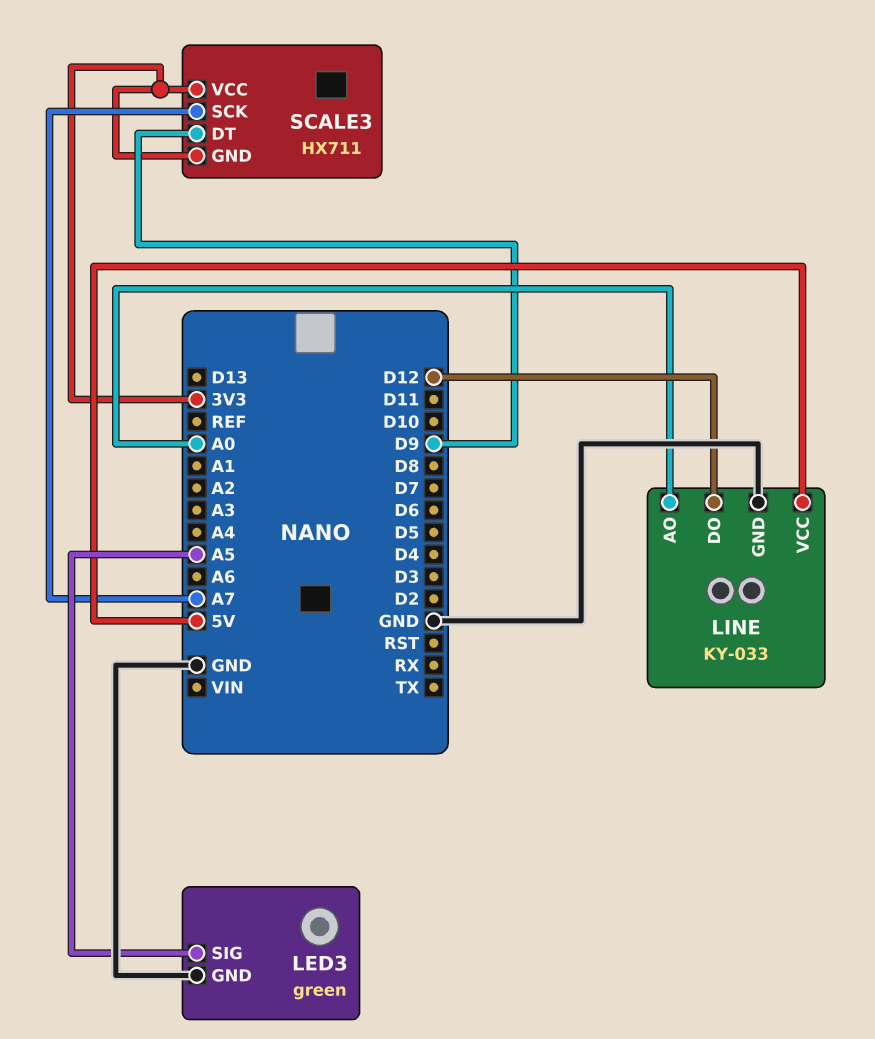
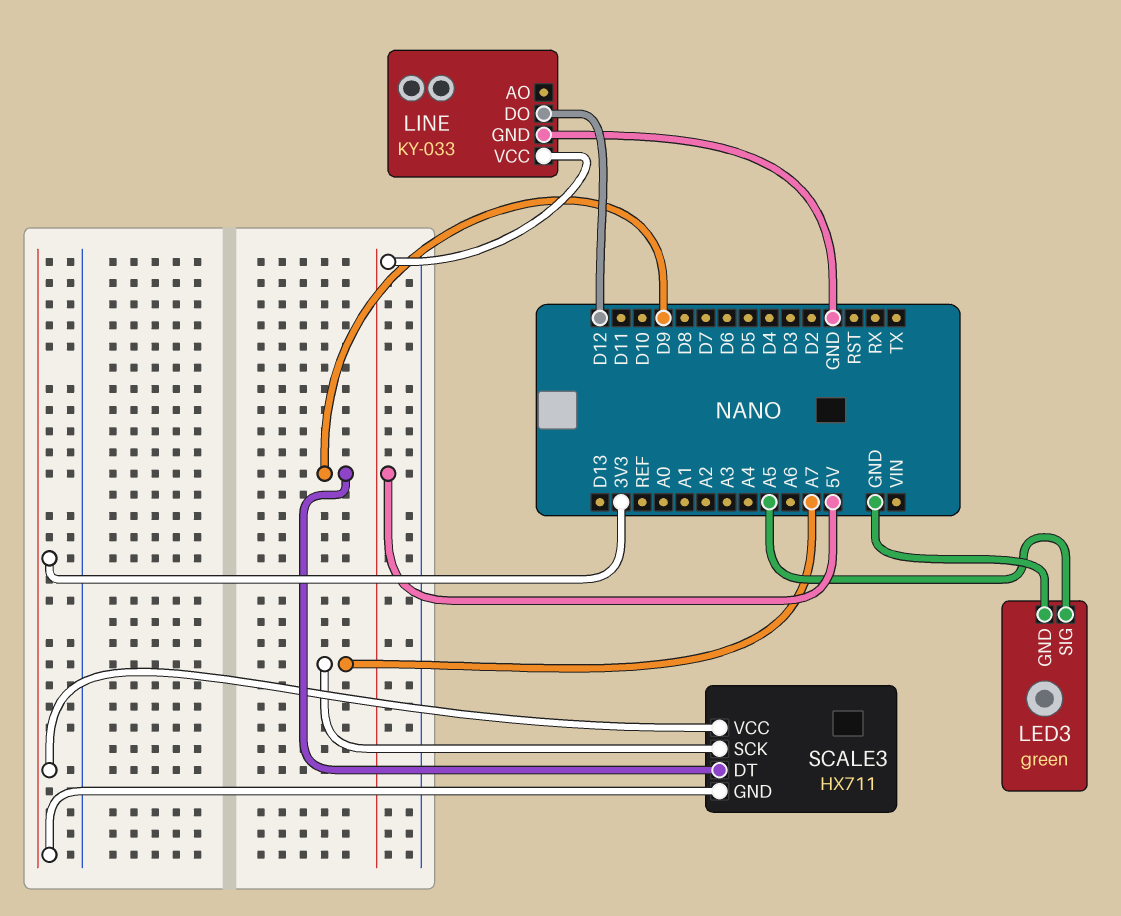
LINE pin AO: A0 -> none

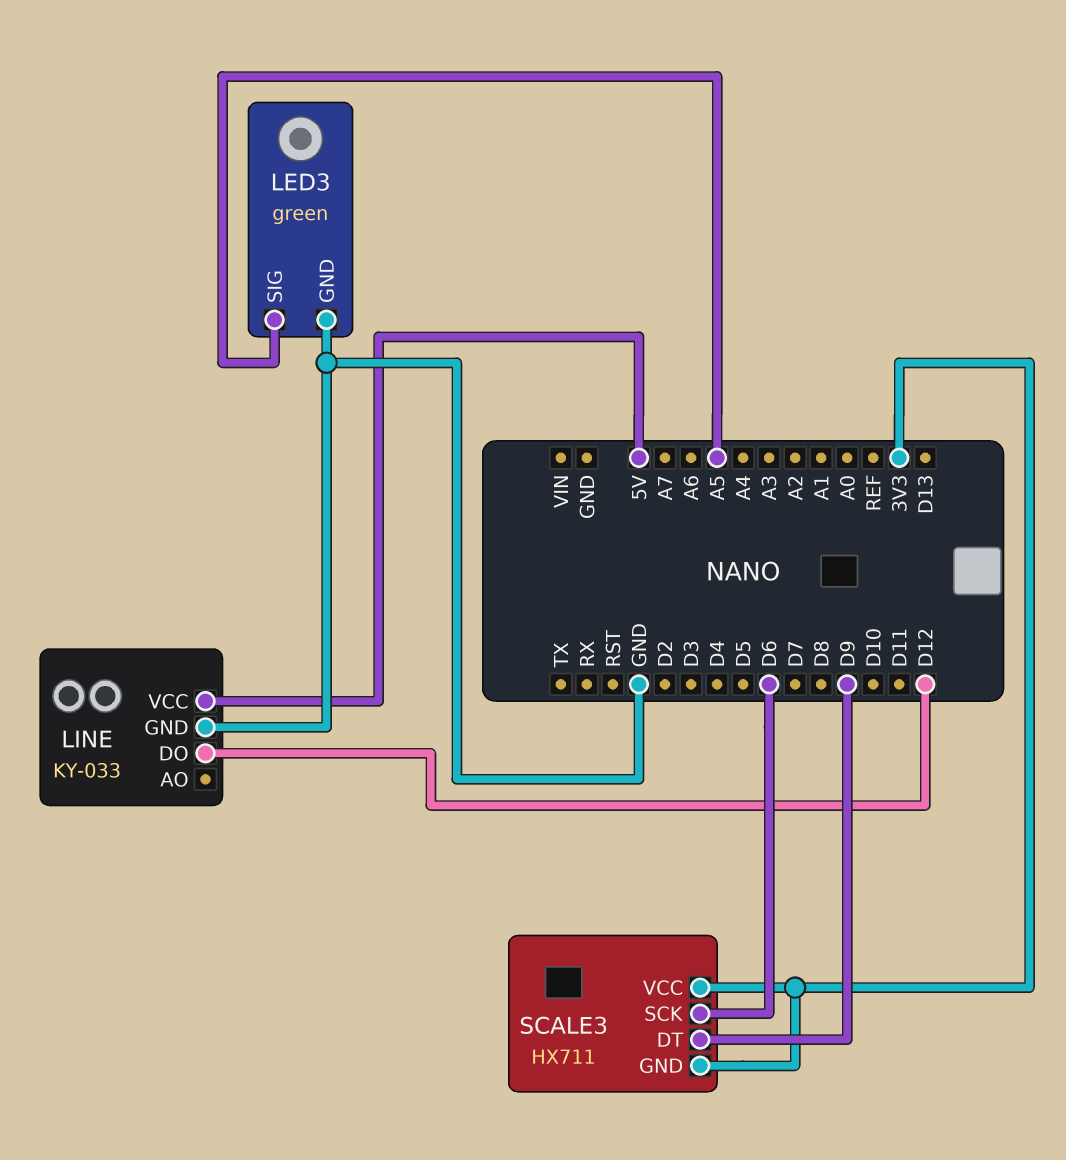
SCALE3 pin SCK: A7 -> D6

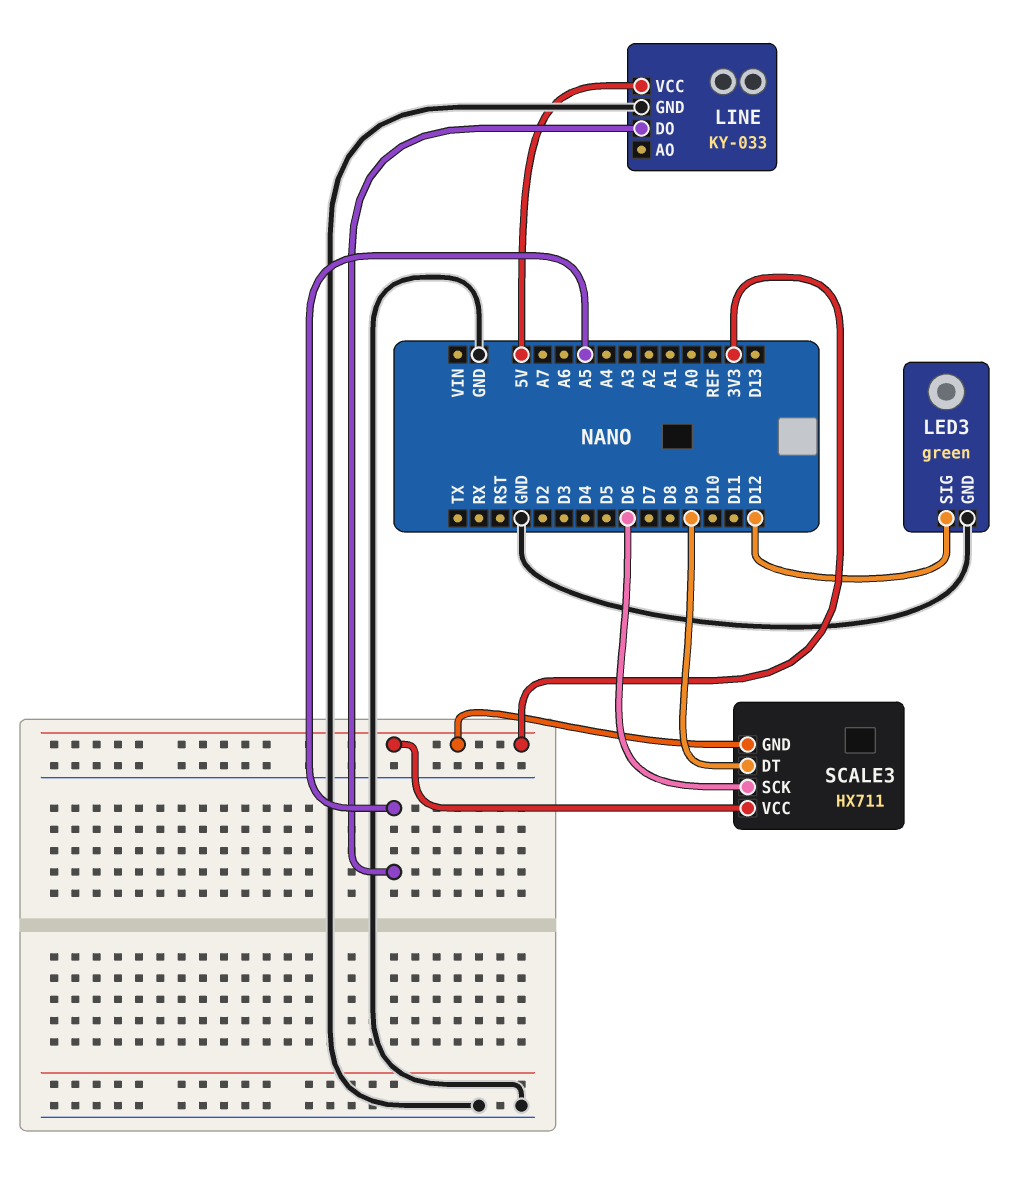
LED3 pin SIG: A5 -> D12
LINE pin DO: D12 -> A5

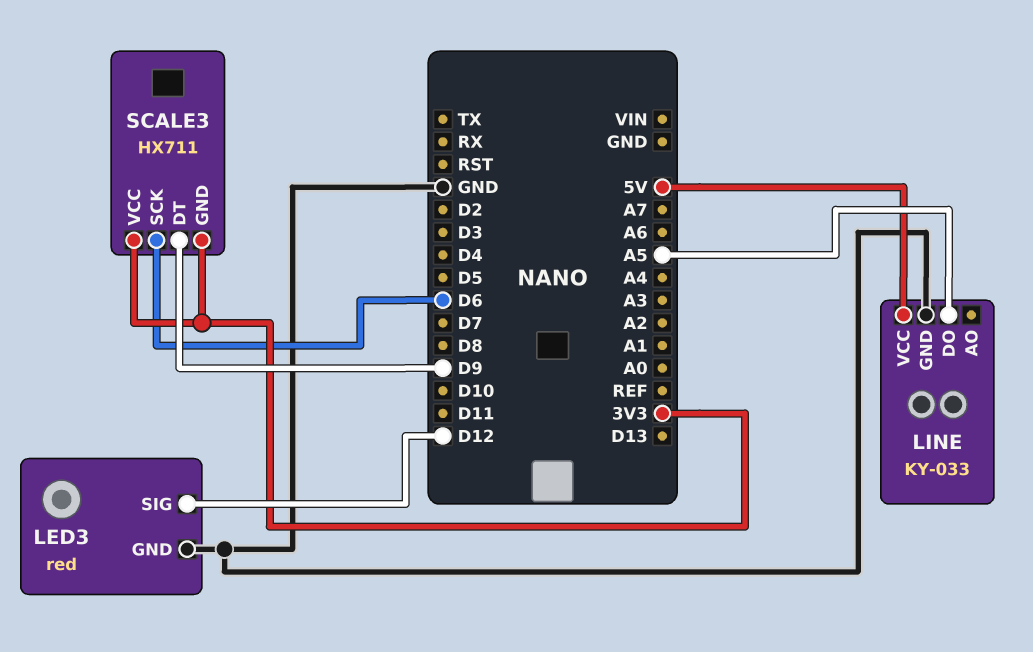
LED3: green -> red

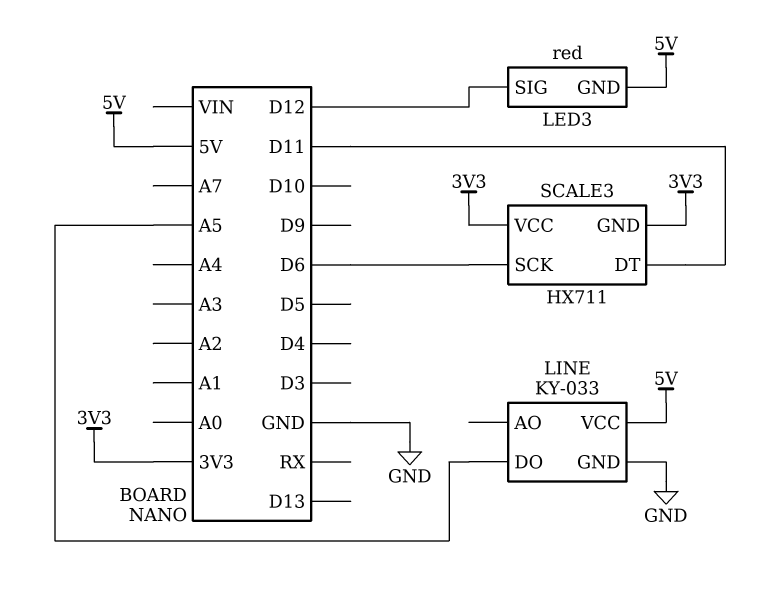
LED3 pin GND: GND -> 5V
SCALE3 pin DT: D9 -> D11

